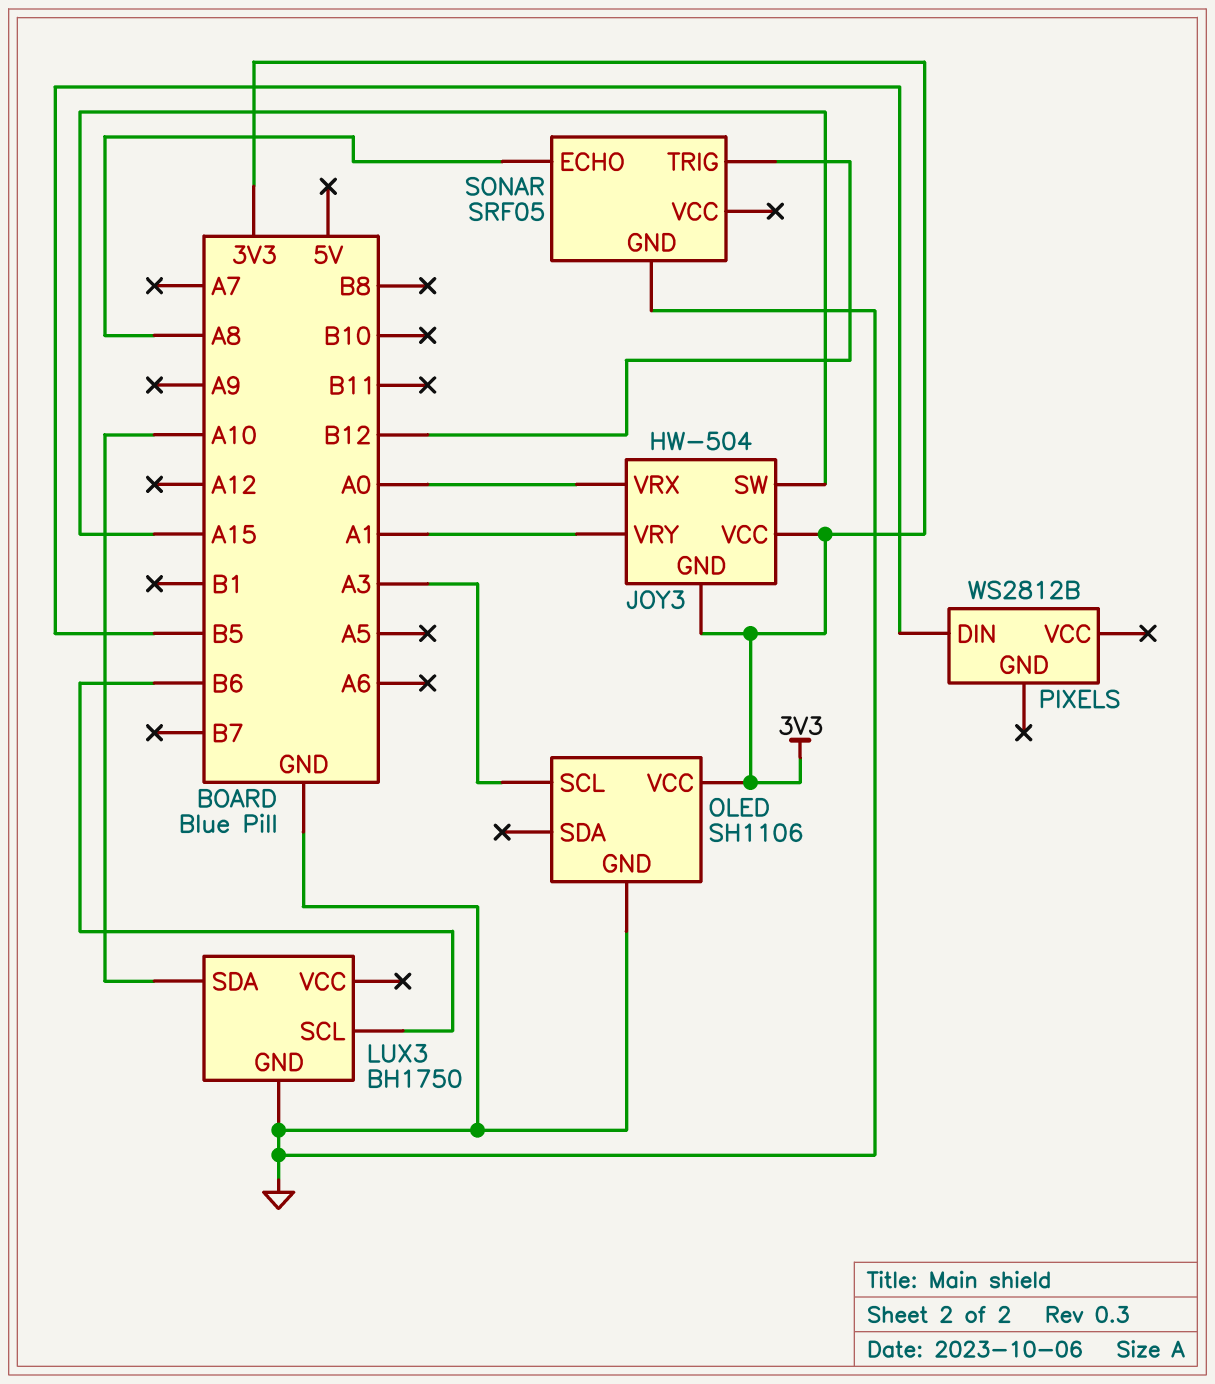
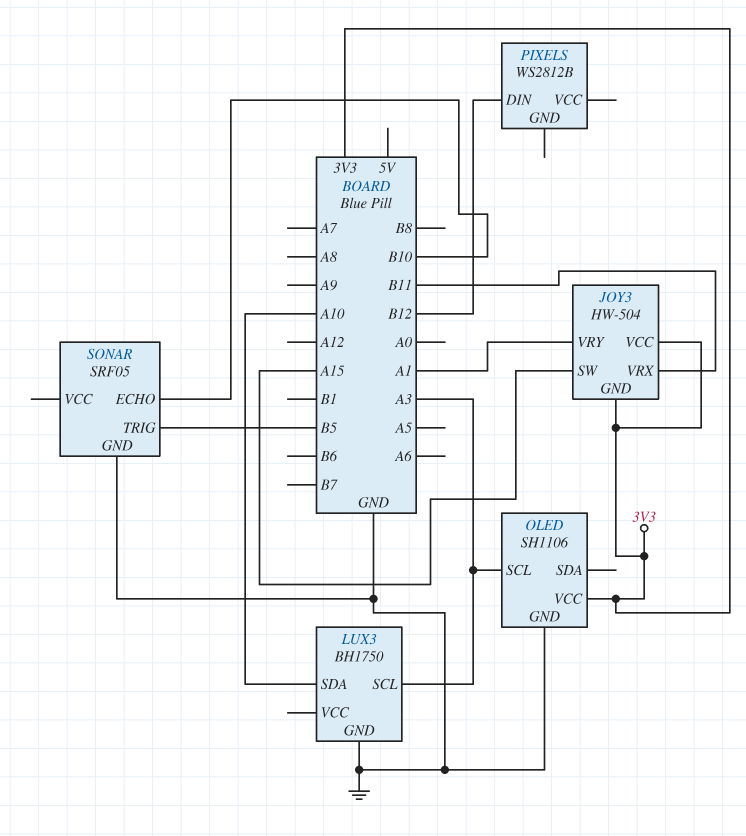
JOY3 pin VRX: A0 -> B11
LUX3 pin SCL: B6 -> A3
PIXELS pin DIN: B5 -> B12
SONAR pin ECHO: A8 -> B10
SONAR pin TRIG: B12 -> B5

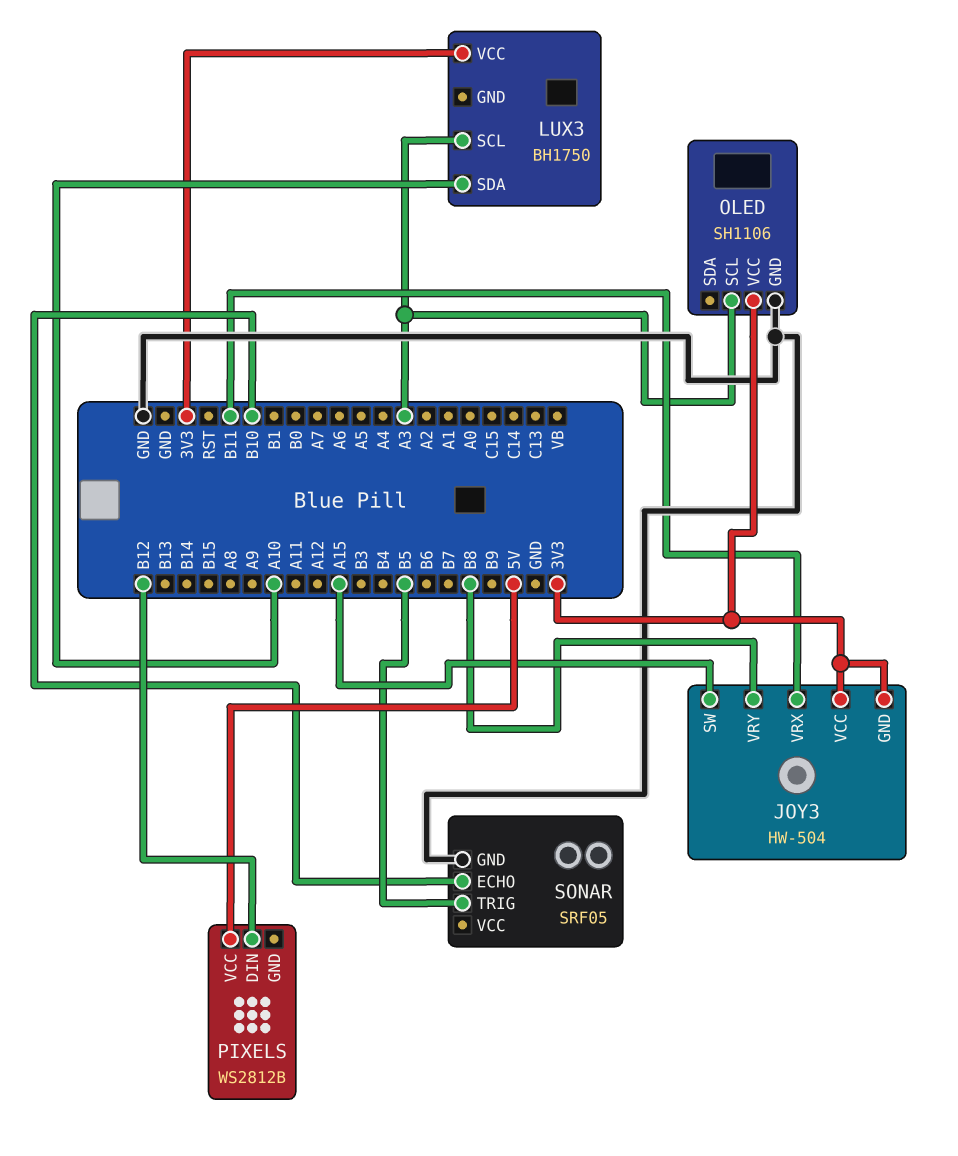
JOY3 pin VRY: A1 -> B8
LUX3 pin GND: GND -> none
LUX3 pin VCC: none -> 3V3
PIXELS pin VCC: none -> 5V

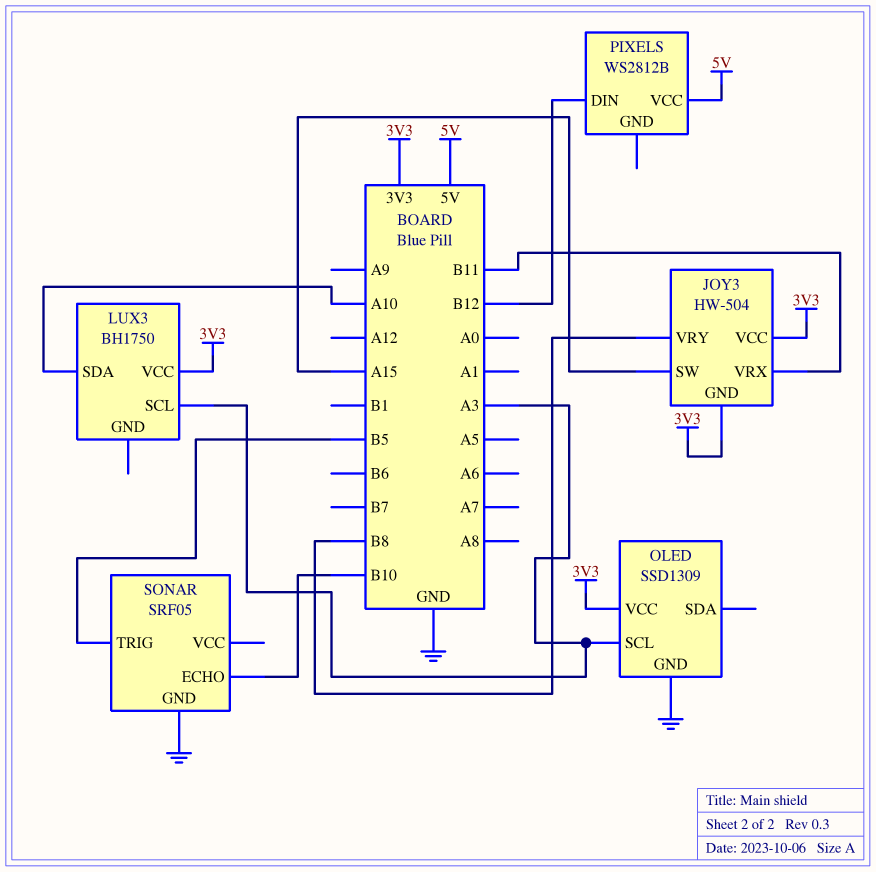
OLED: SH1106 -> SSD1309

